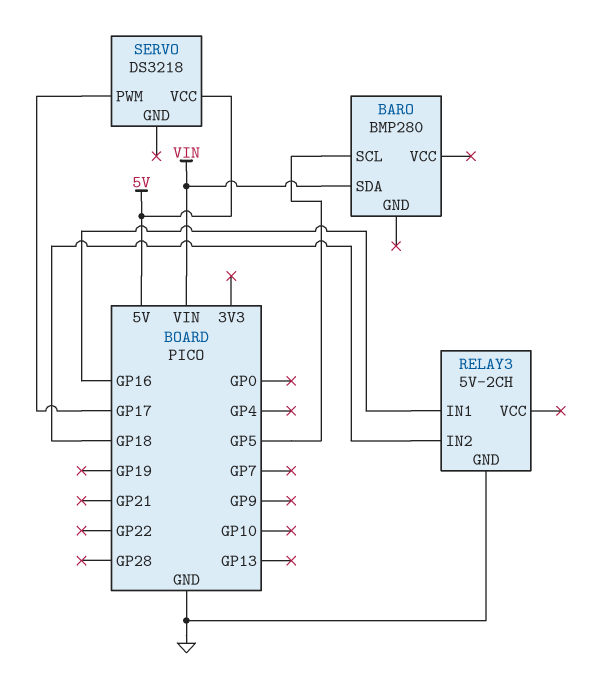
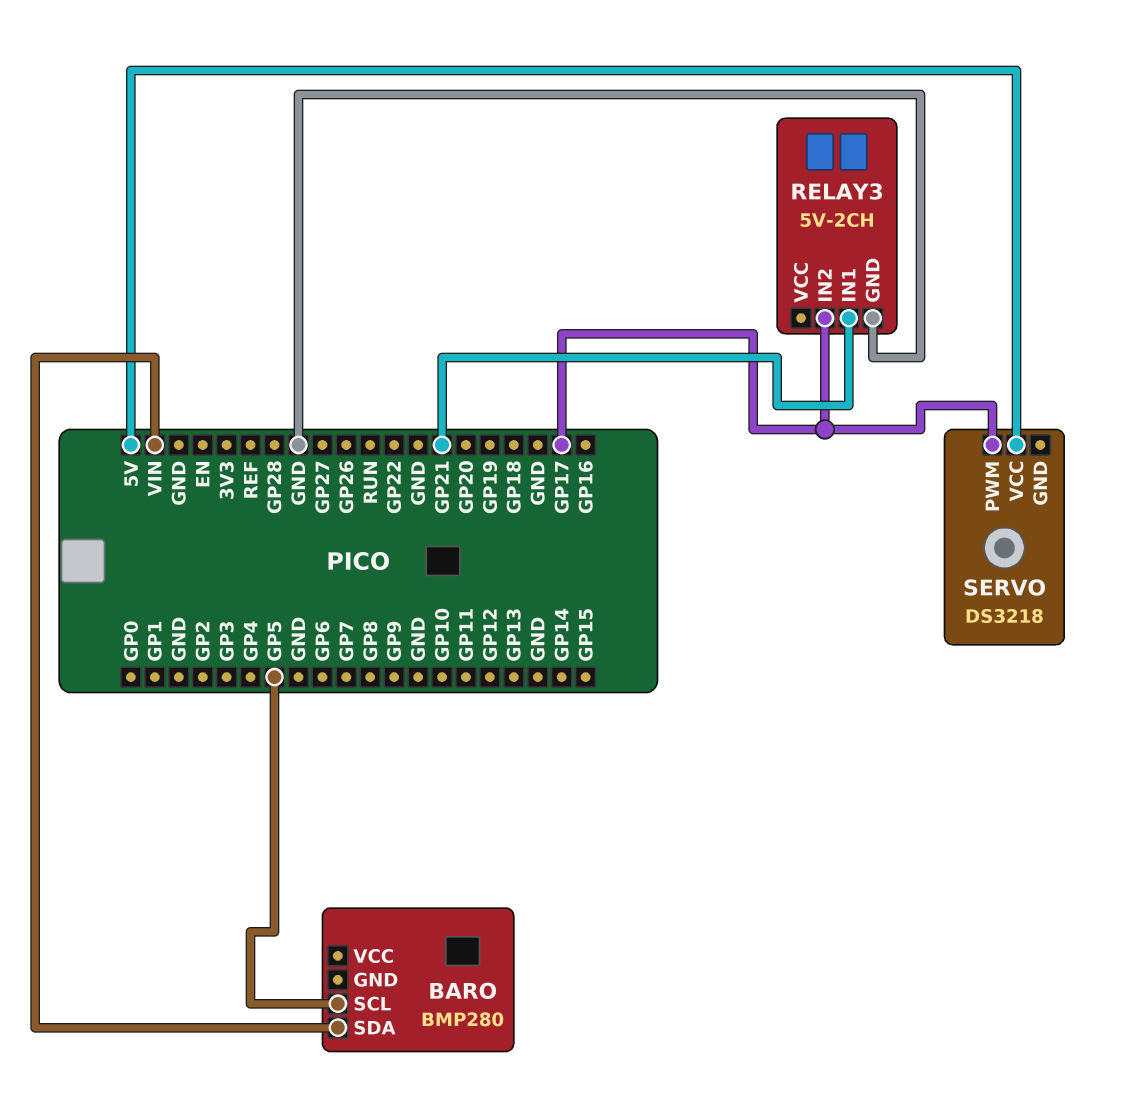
RELAY3 pin IN1: GP16 -> GP21
RELAY3 pin IN2: GP18 -> GP17

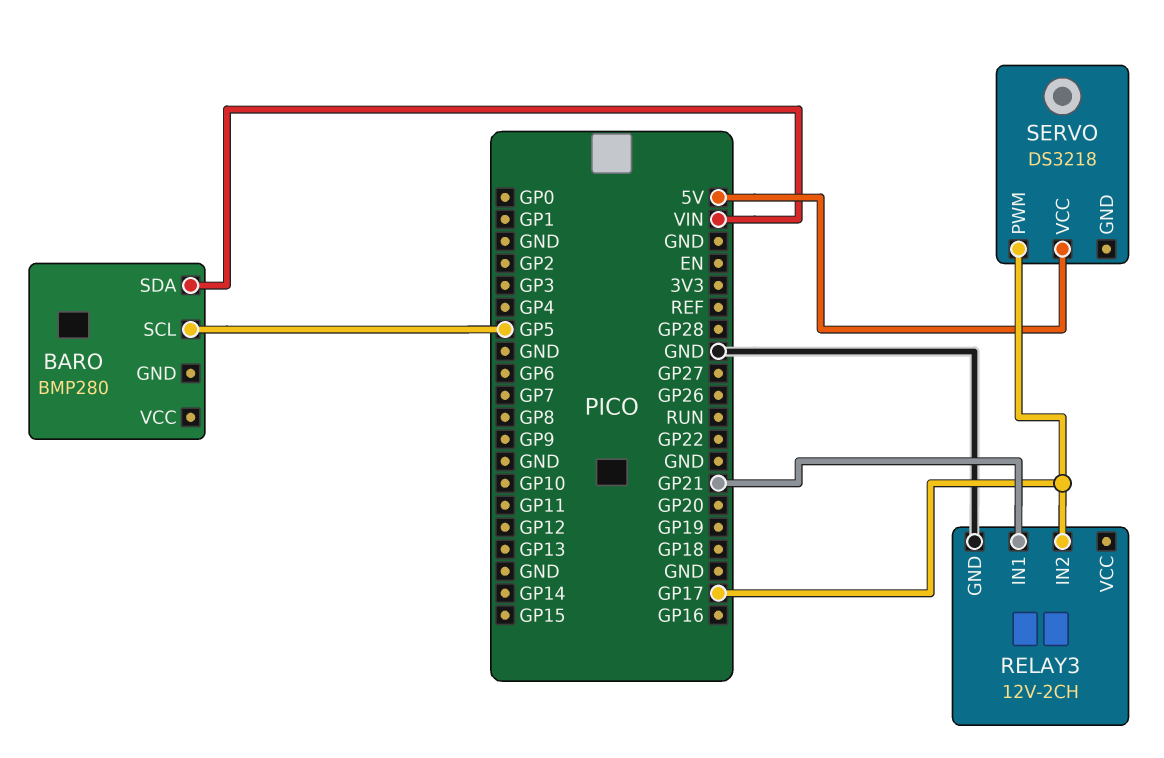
RELAY3: 5V-2CH -> 12V-2CH

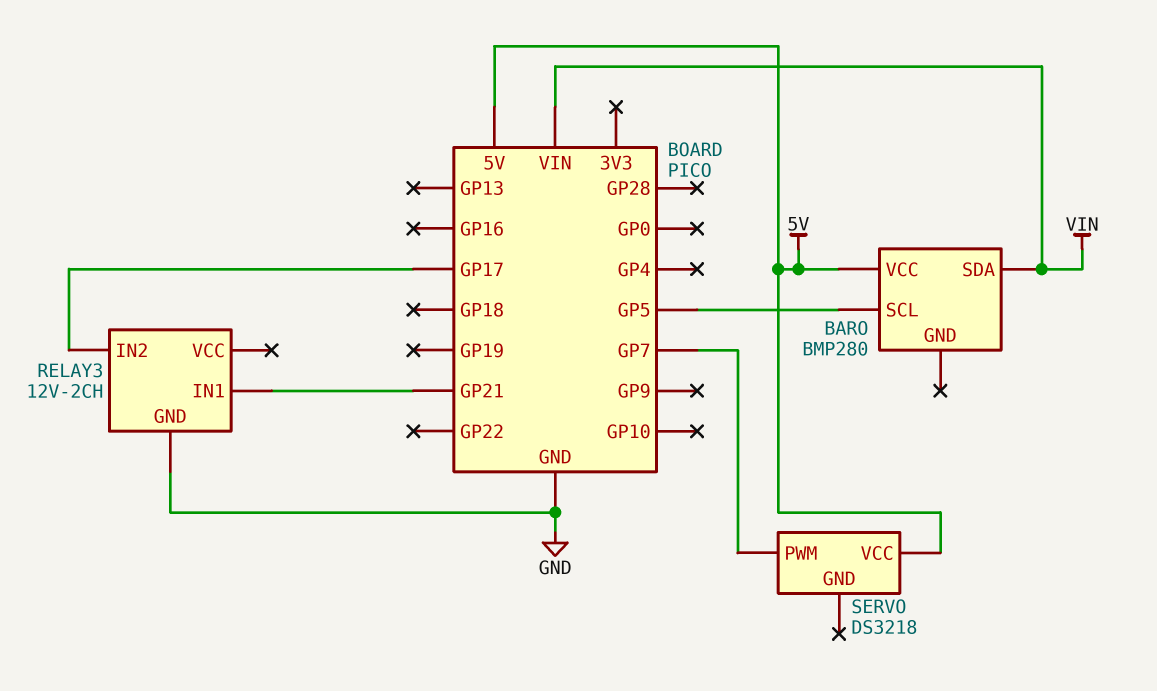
BARO pin VCC: none -> 5V
SERVO pin PWM: GP17 -> GP7

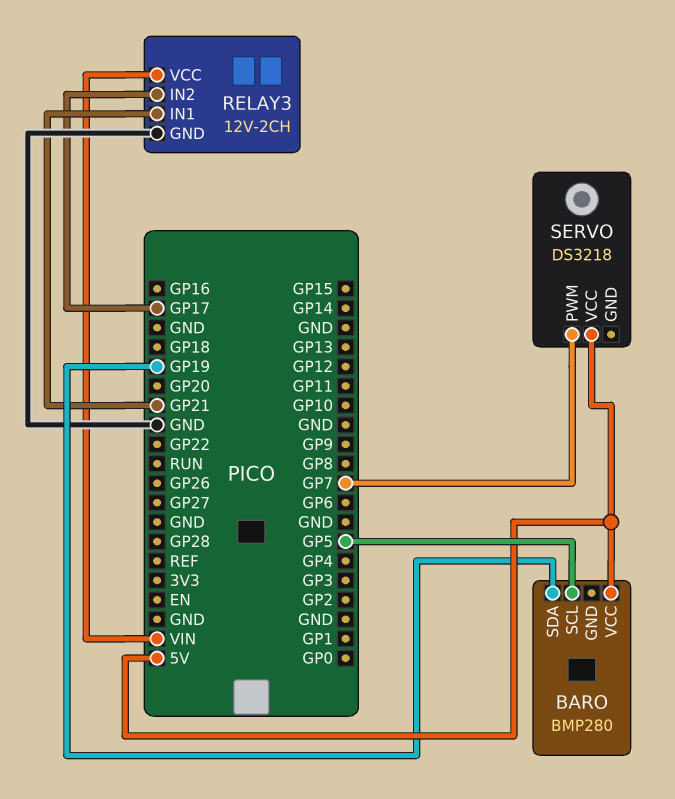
BARO pin SDA: VIN -> GP19
RELAY3 pin VCC: none -> VIN

